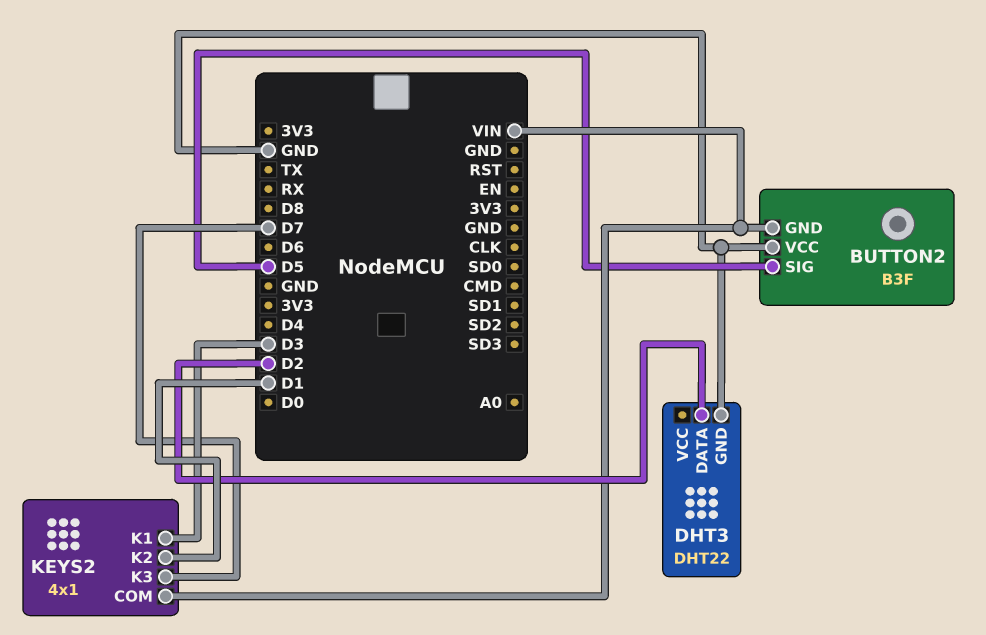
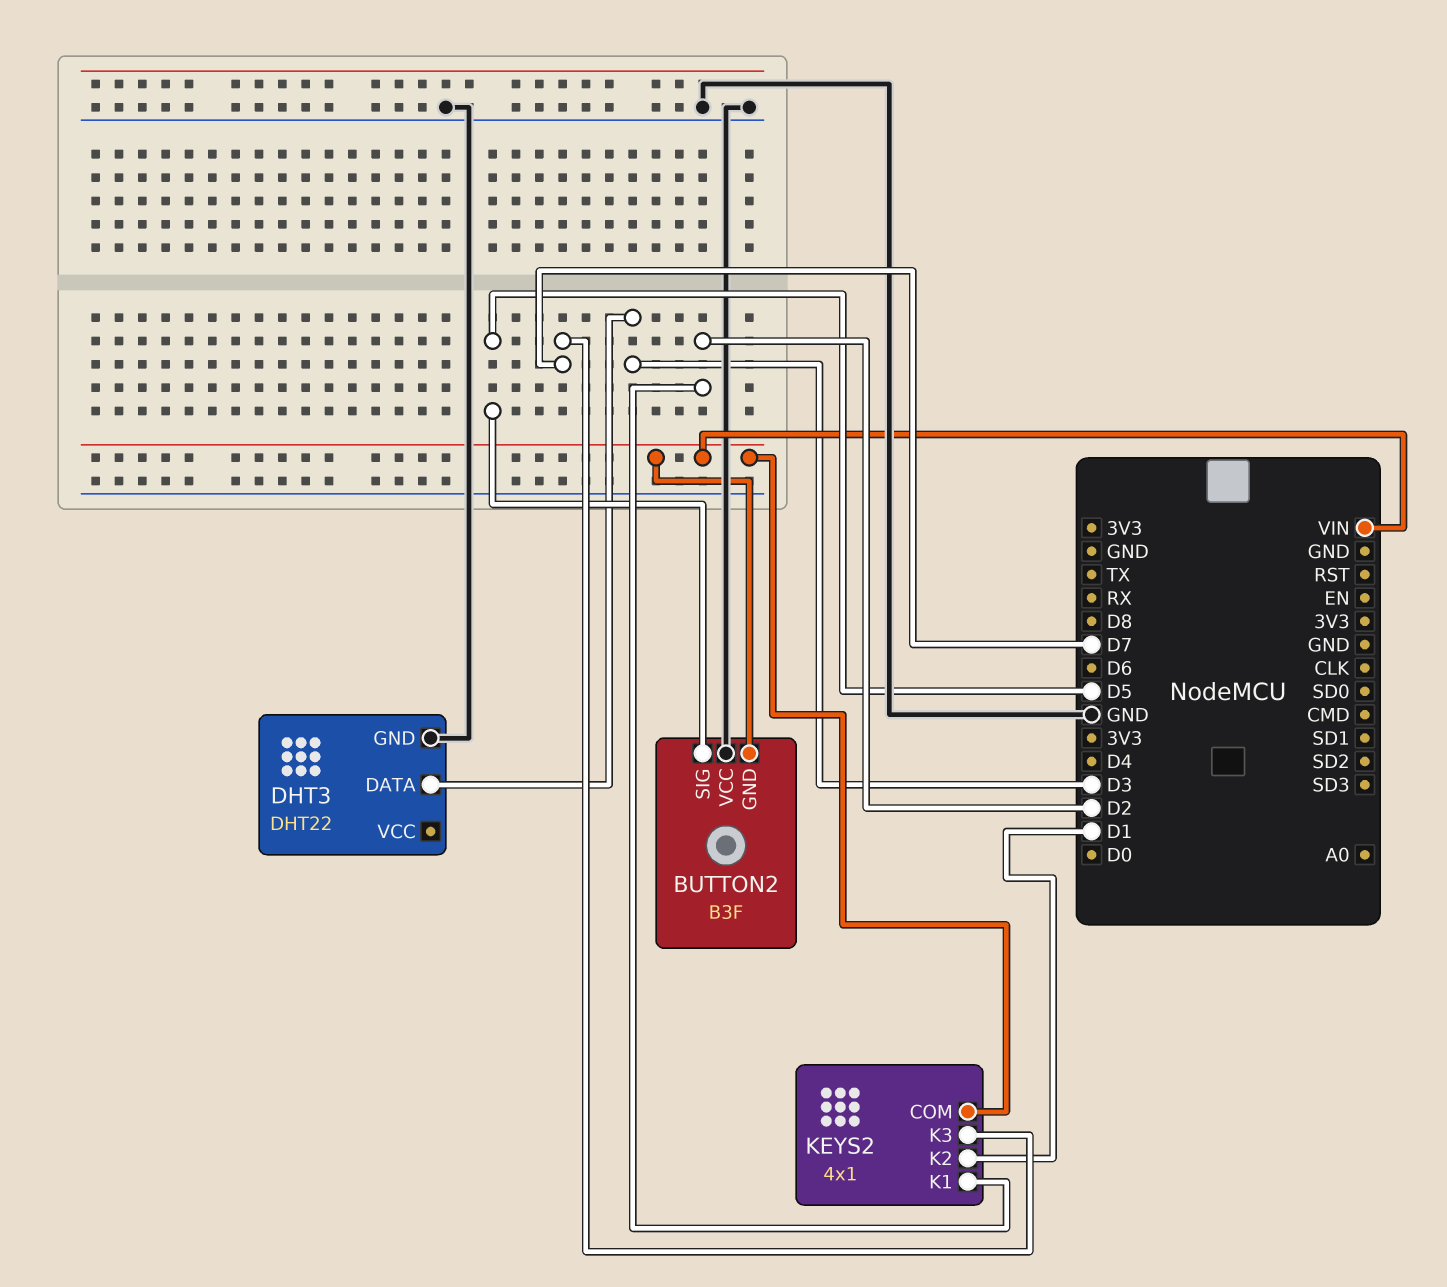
DHT3 pin DATA: D2 -> D3
KEYS2 pin K1: D3 -> D2

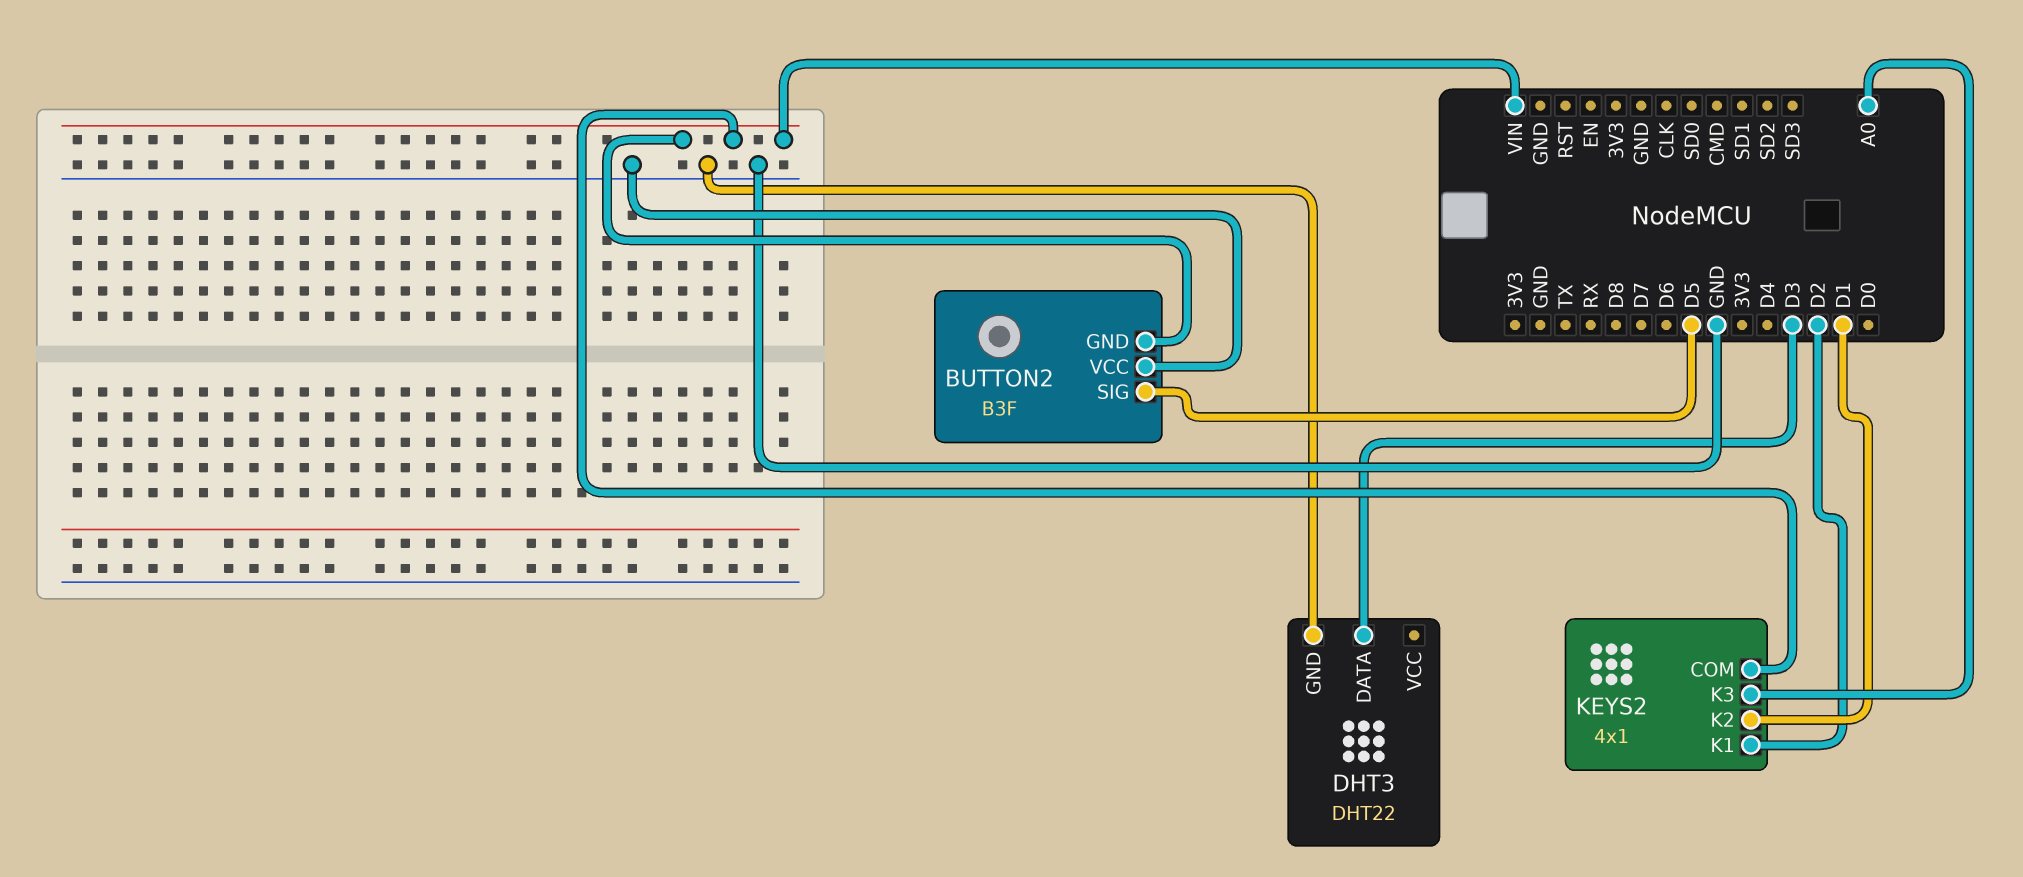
KEYS2 pin K3: D7 -> A0

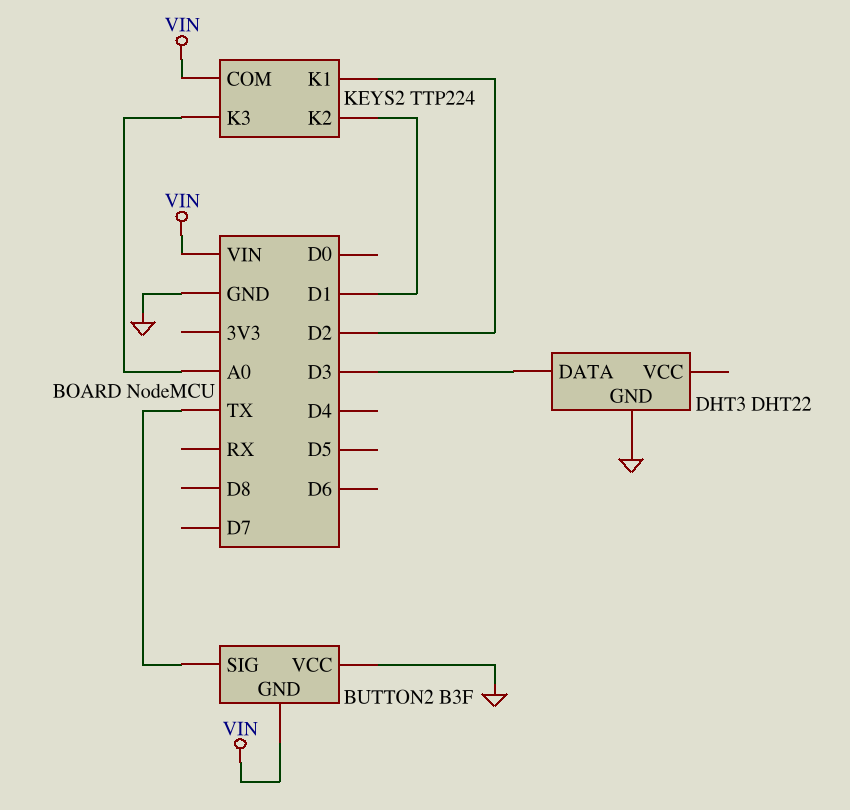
BUTTON2 pin SIG: D5 -> TX
KEYS2: 4x1 -> TTP224

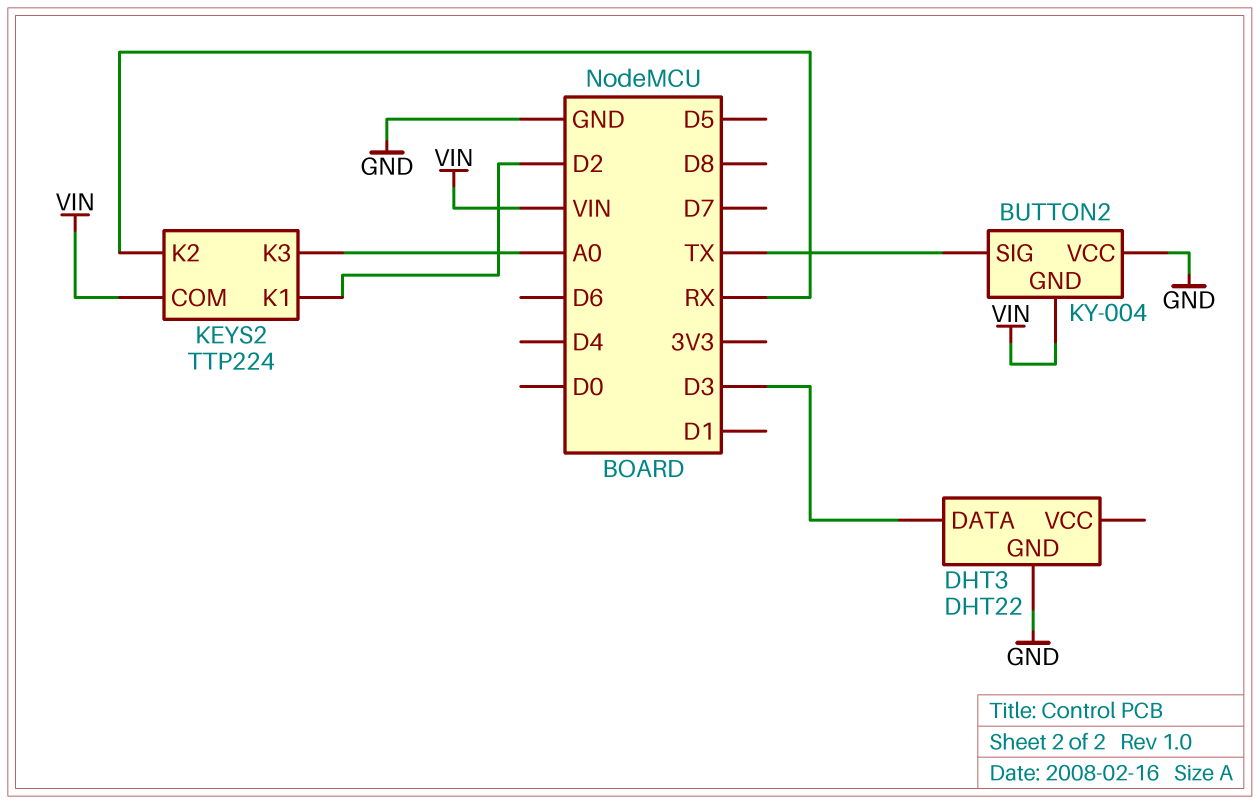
BUTTON2: B3F -> KY-004
KEYS2 pin K2: D1 -> RX

